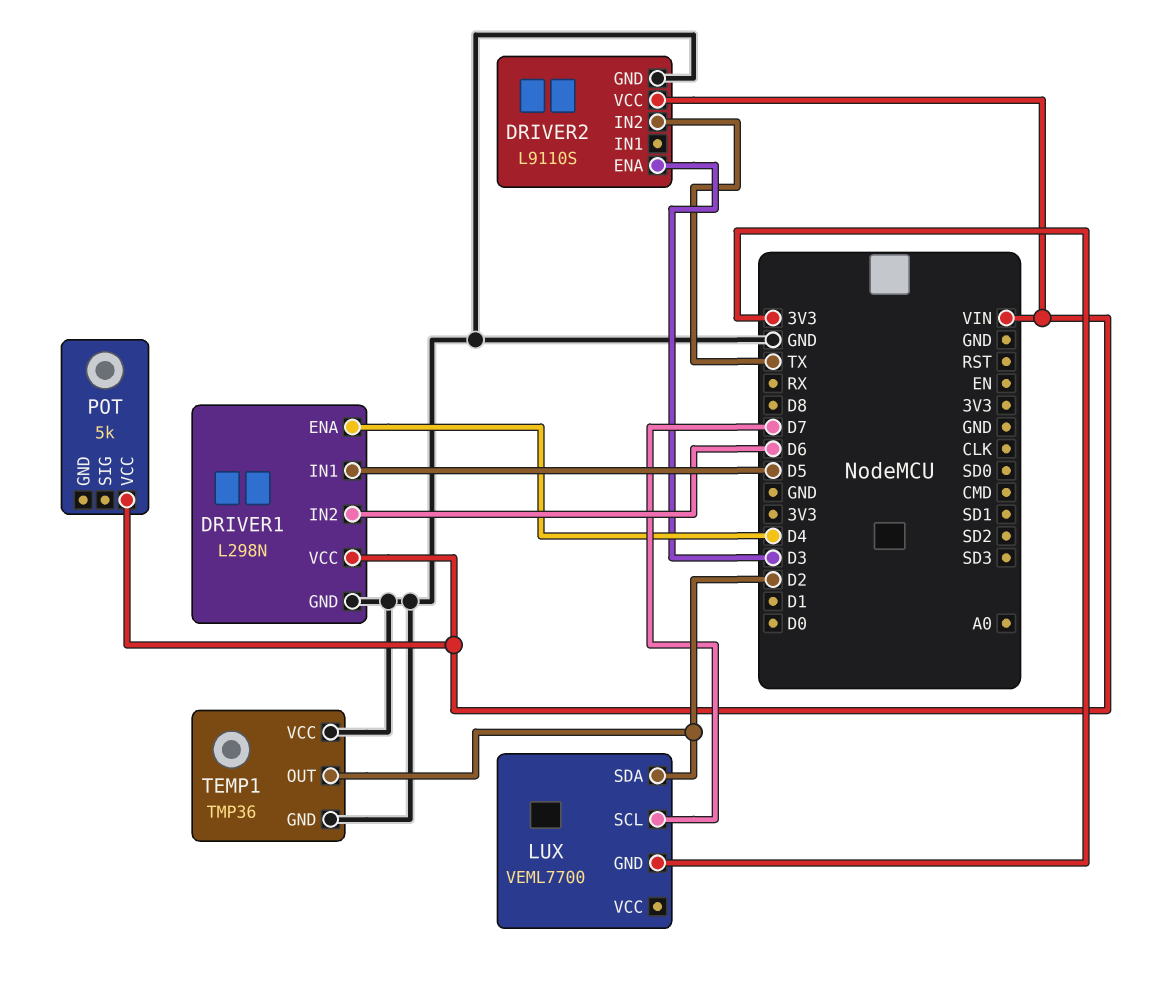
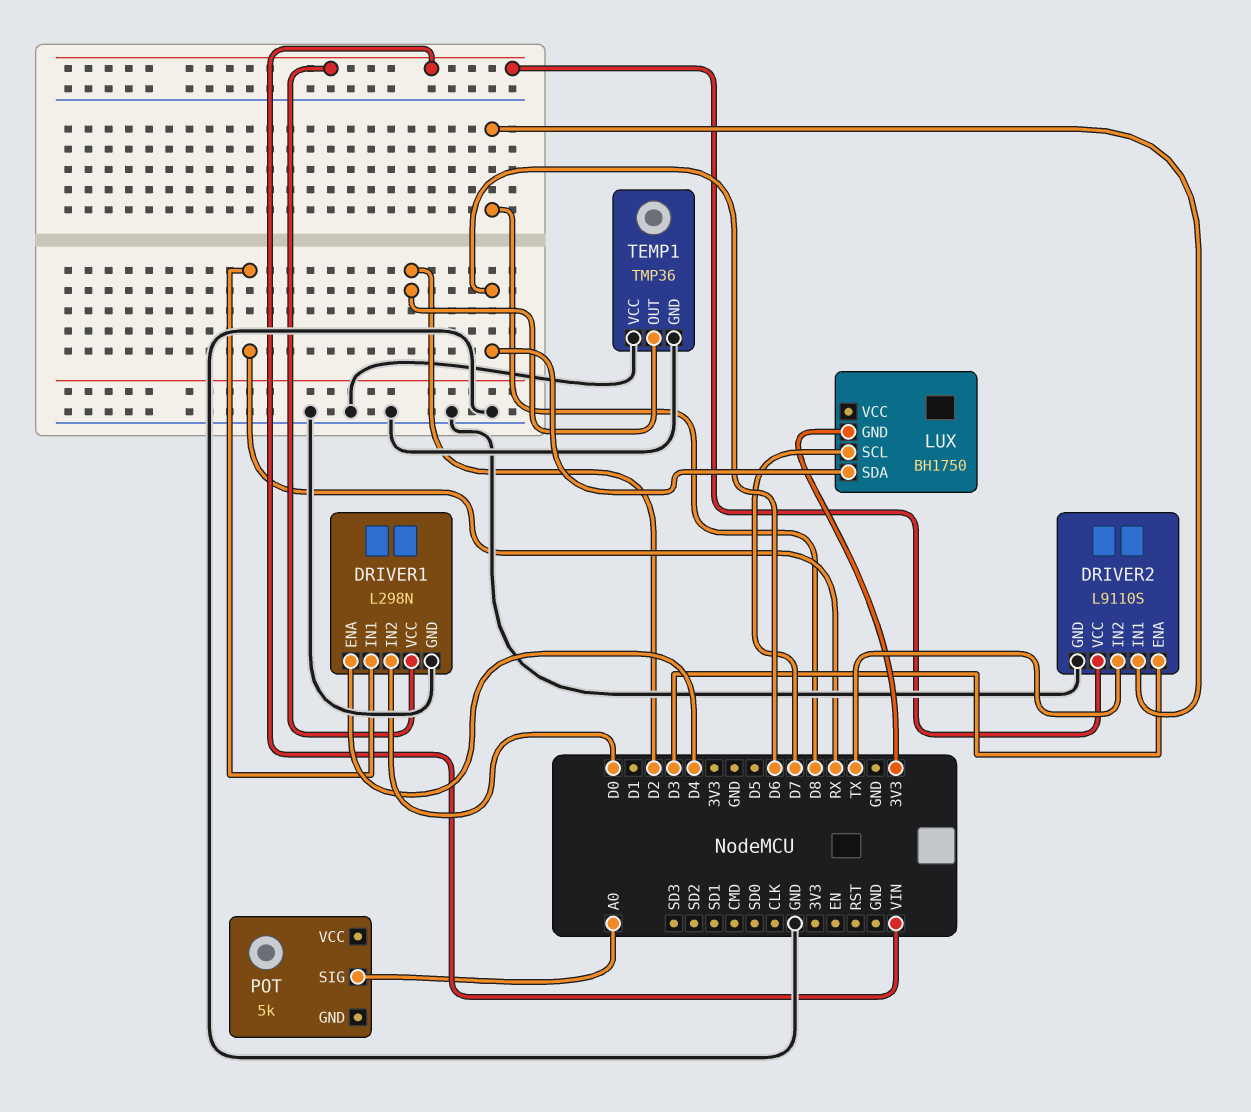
DRIVER1 pin IN1: D5 -> RX
DRIVER1 pin IN2: D6 -> D0
DRIVER2 pin IN1: none -> D8
LUX: VEML7700 -> BH1750
LUX pin SDA: D2 -> D6
POT pin SIG: none -> A0
POT pin VCC: VIN -> none

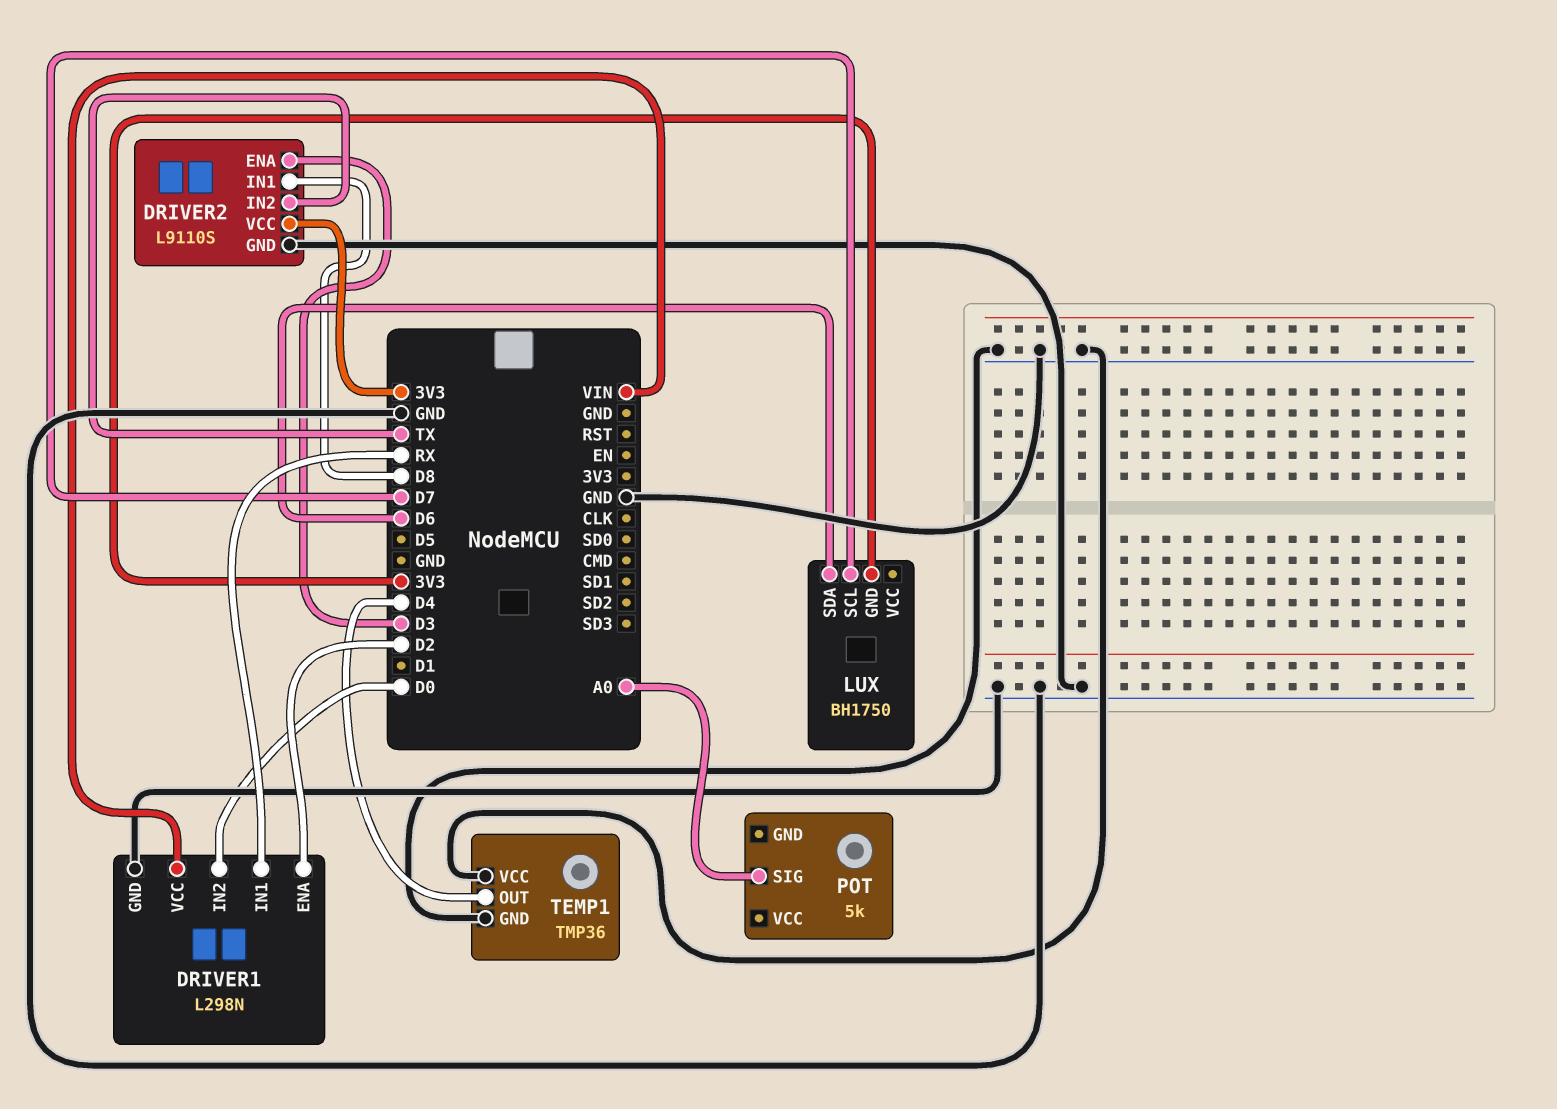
DRIVER1 pin ENA: D4 -> D2
DRIVER2 pin VCC: VIN -> 3V3
TEMP1 pin OUT: D2 -> D4

